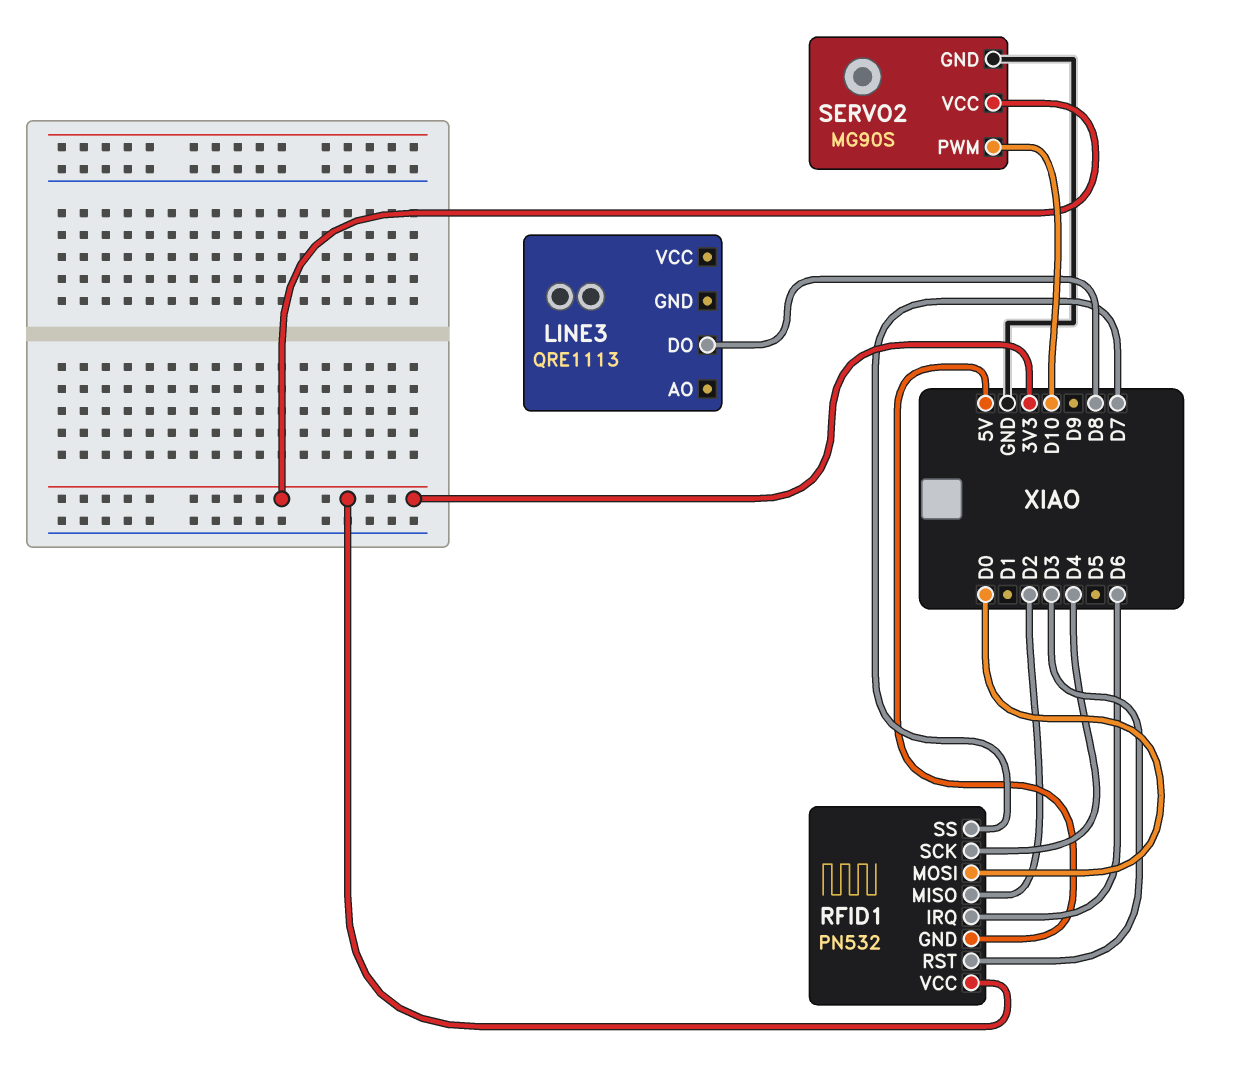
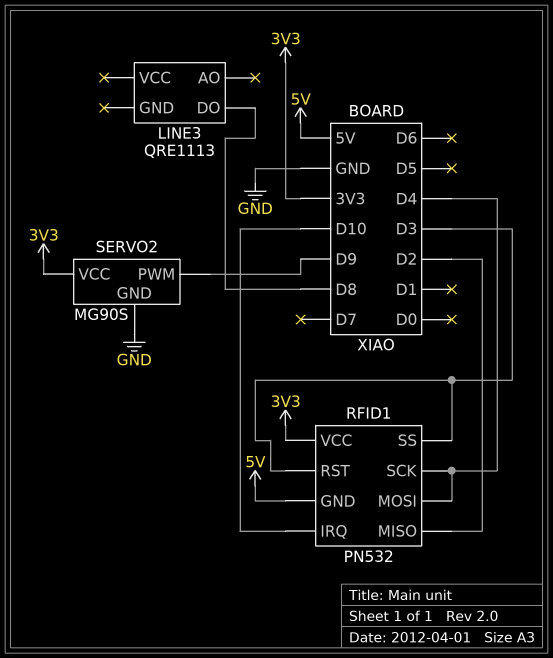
RFID1 pin IRQ: D6 -> D10
RFID1 pin MOSI: D0 -> D4
RFID1 pin SS: D7 -> D3
SERVO2 pin PWM: D10 -> D9

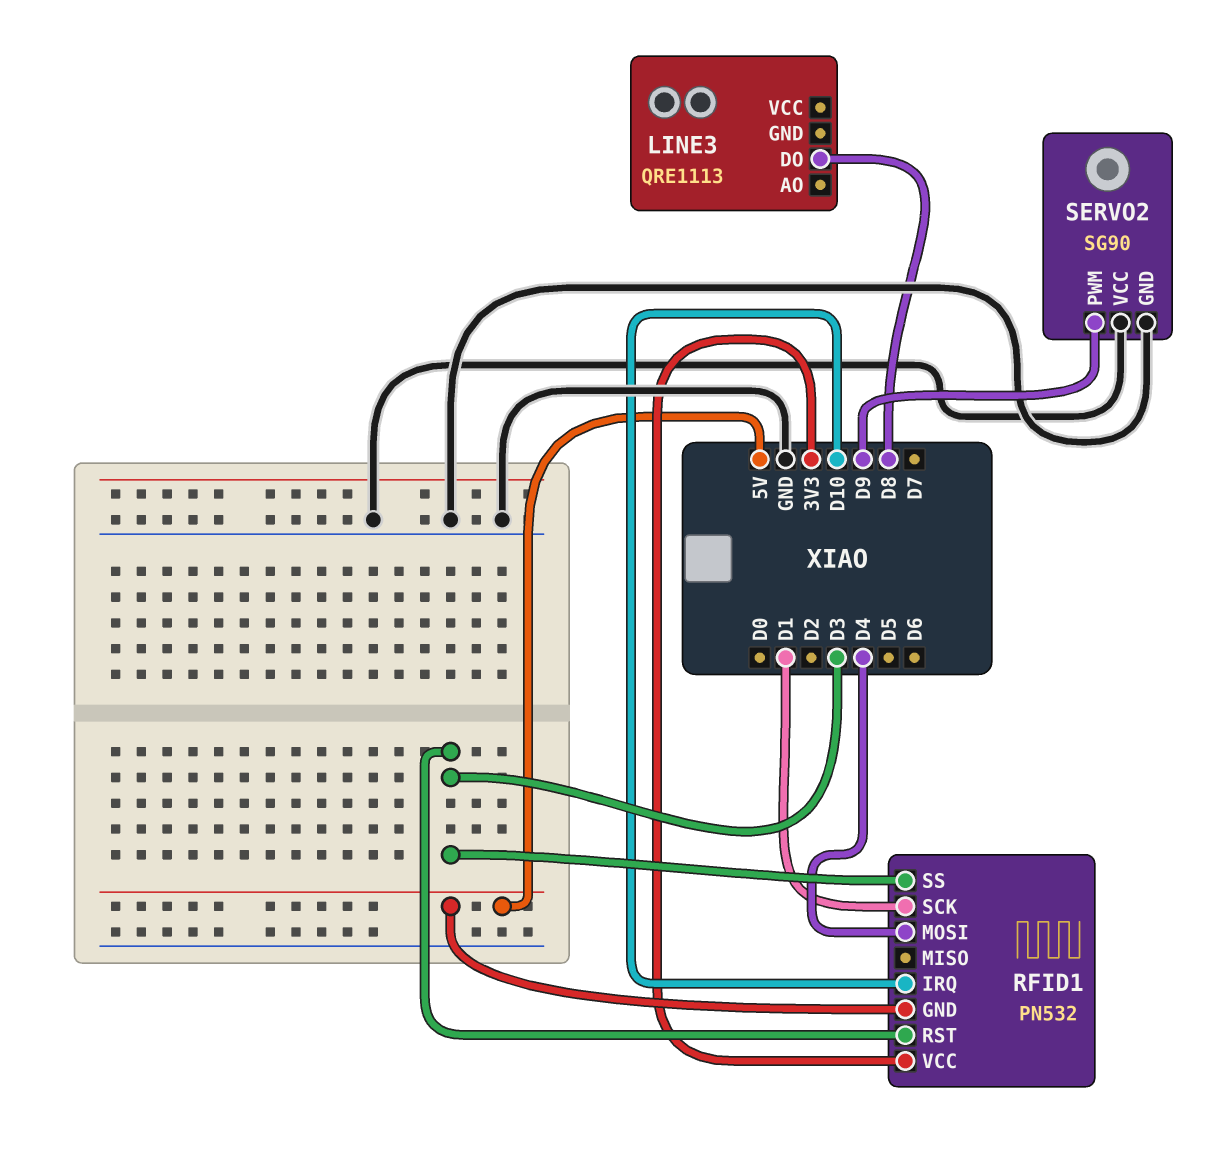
RFID1 pin MISO: D2 -> none
RFID1 pin SCK: D4 -> D1
SERVO2: MG90S -> SG90
SERVO2 pin VCC: 3V3 -> GND

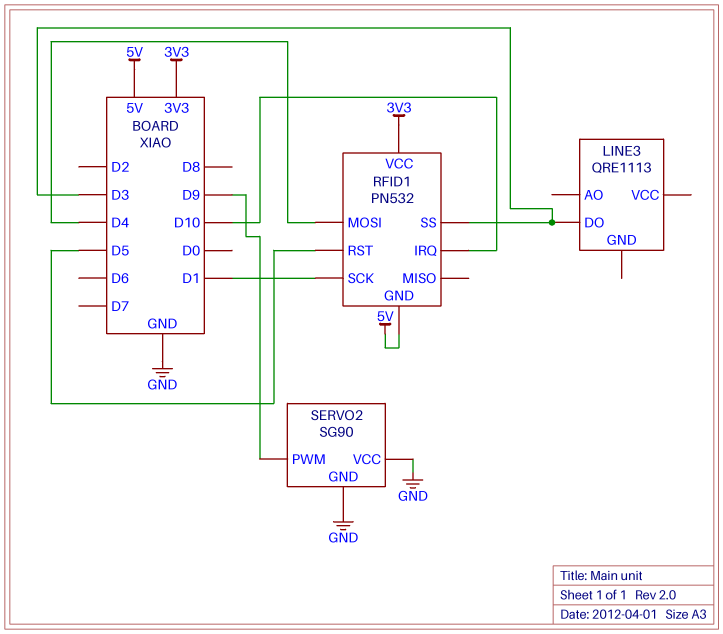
LINE3 pin DO: D8 -> D3
RFID1 pin RST: D3 -> D5

